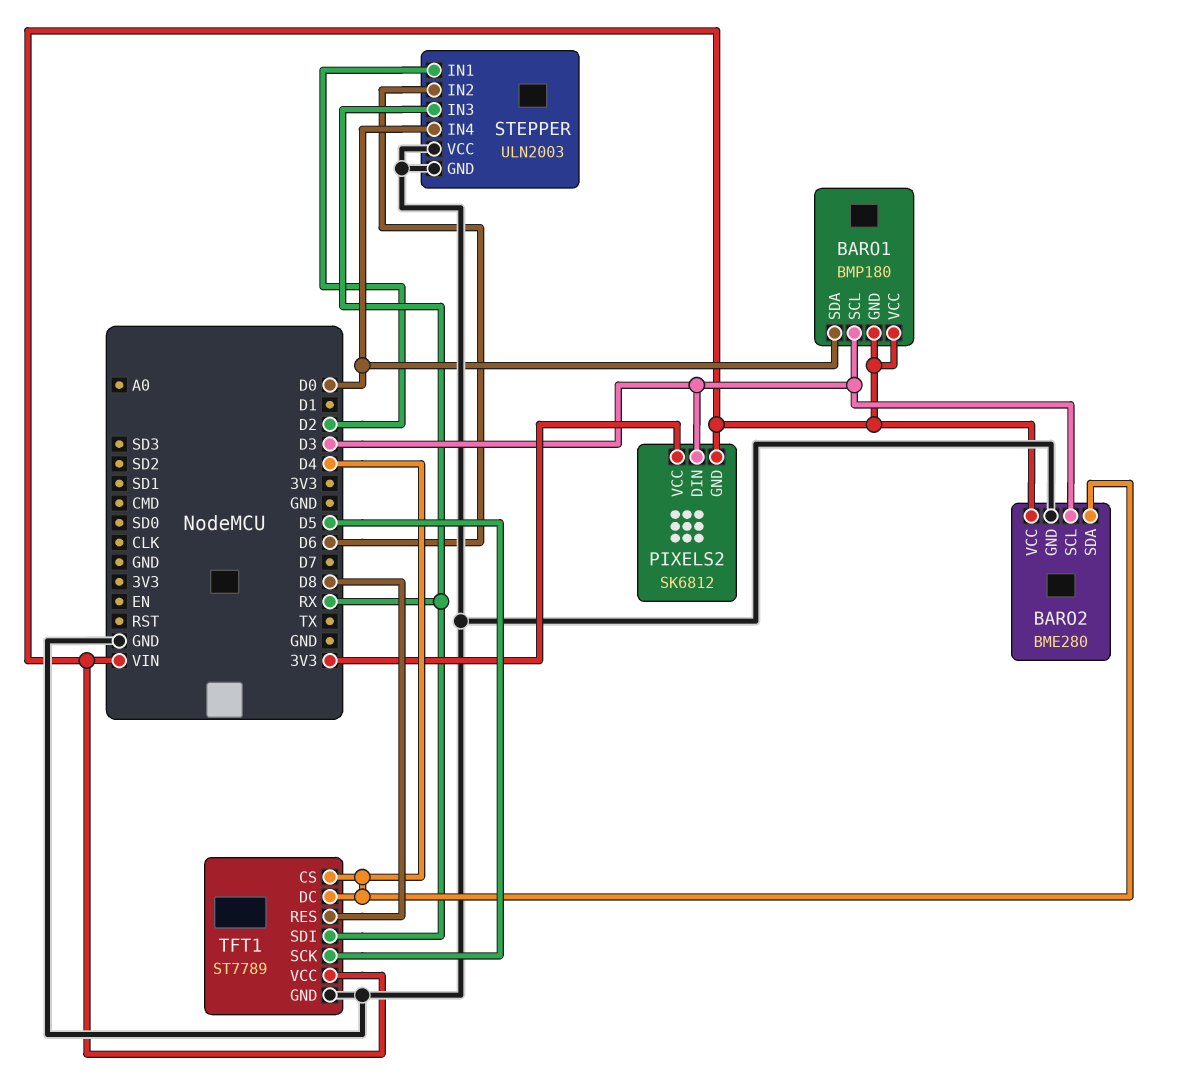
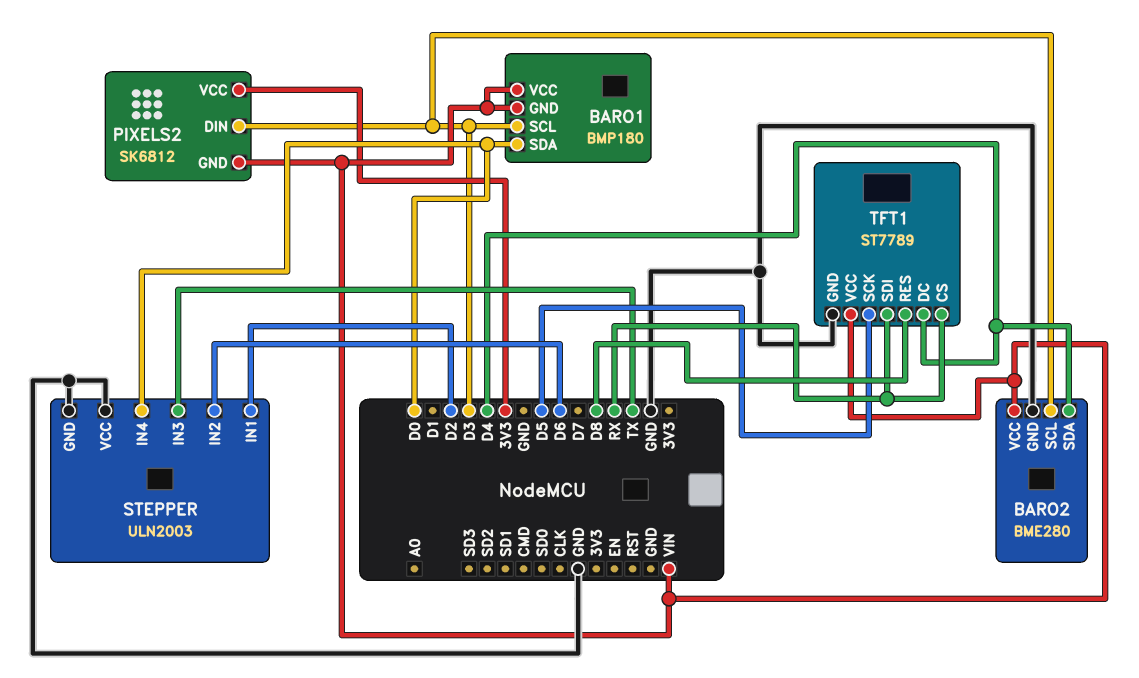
STEPPER pin IN3: RX -> TX
TFT1 pin CS: D4 -> RX

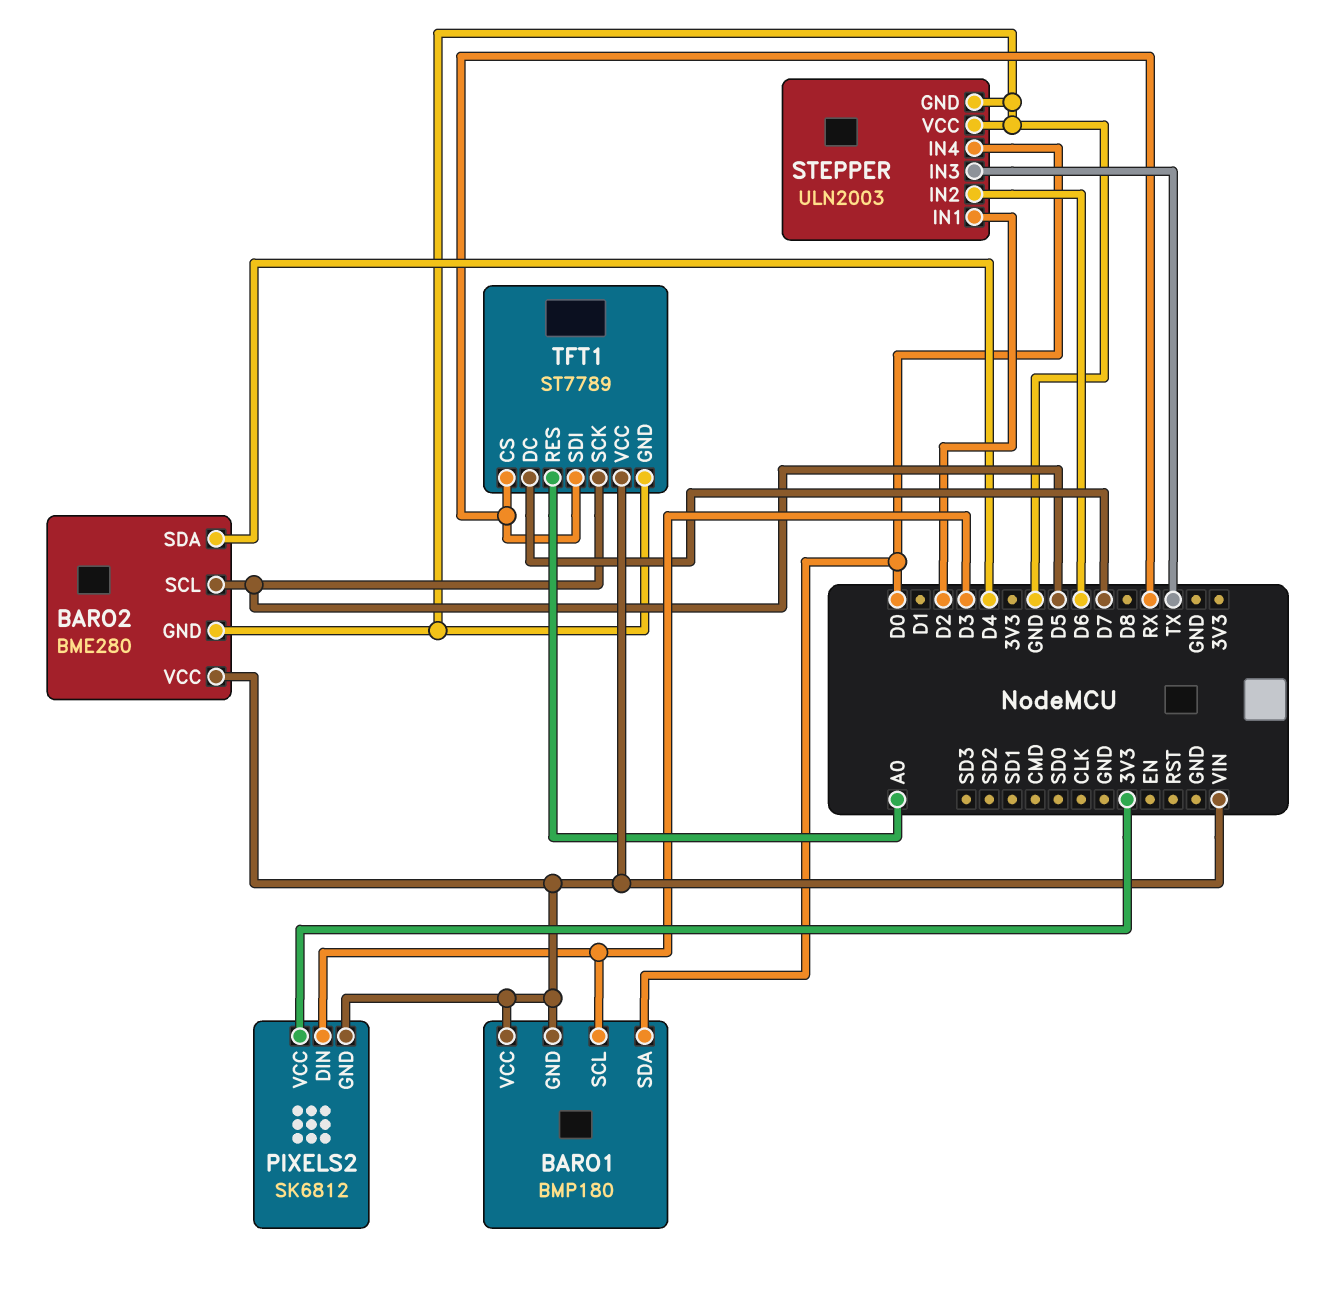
BARO2 pin SCL: D3 -> D5
TFT1 pin DC: D4 -> D7
TFT1 pin RES: D8 -> A0

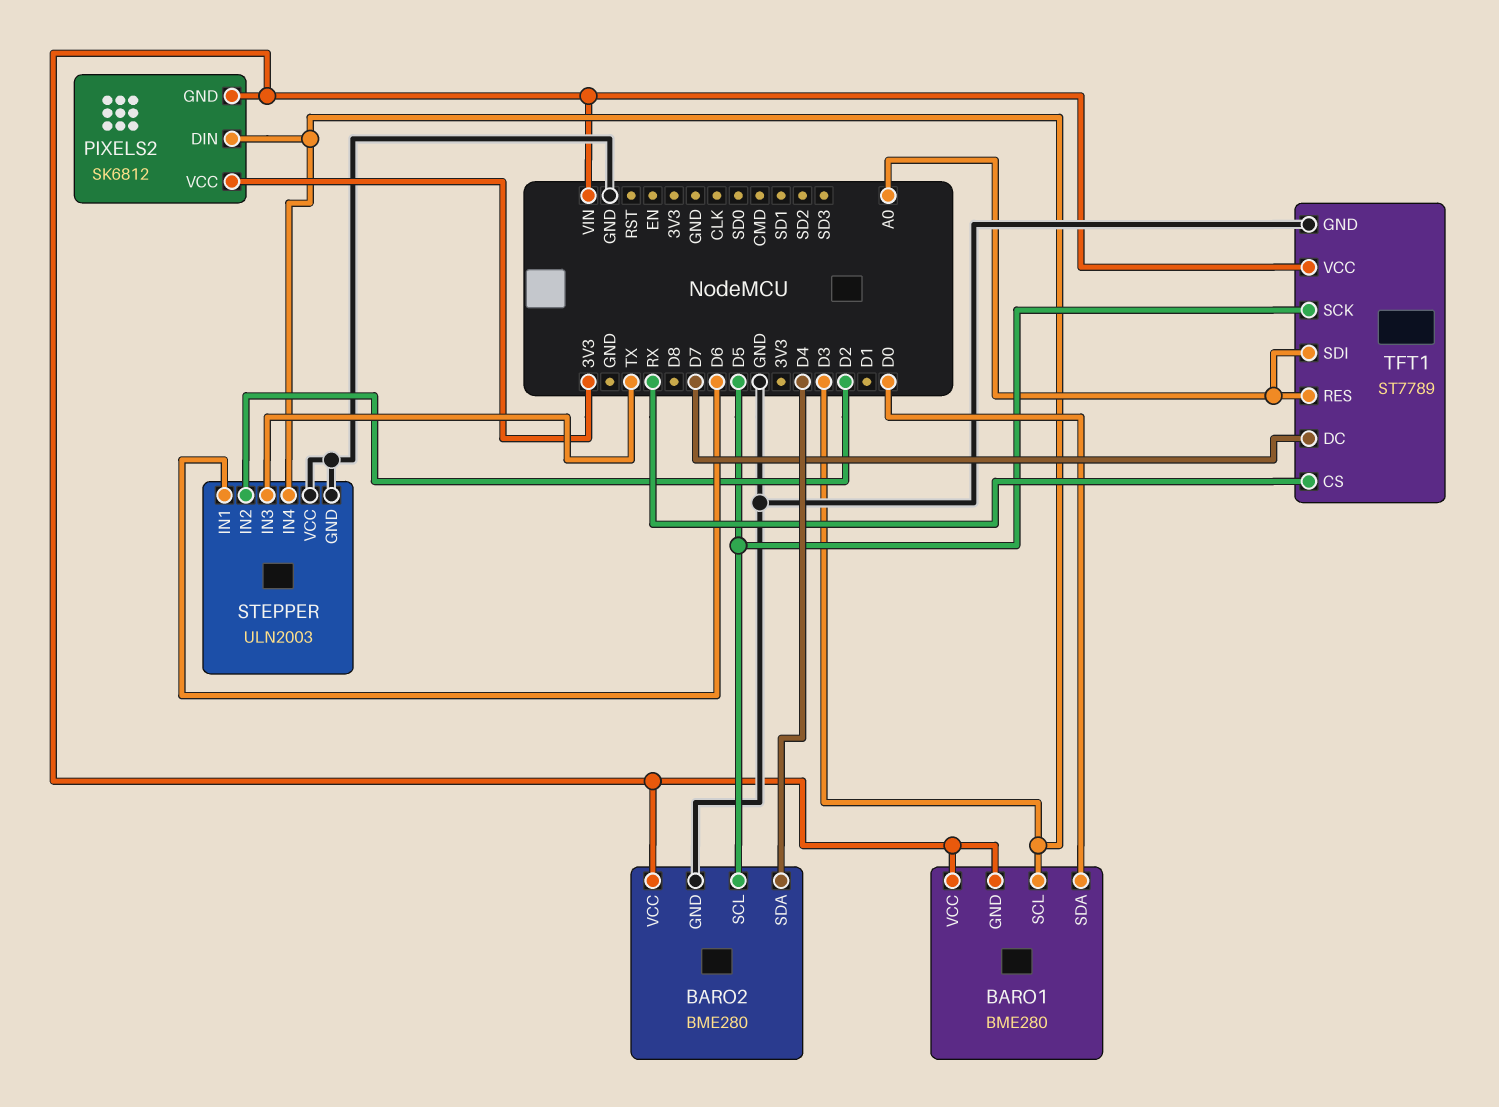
BARO1: BMP180 -> BME280
STEPPER pin IN1: D2 -> D6
STEPPER pin IN2: D6 -> D2
STEPPER pin IN4: D0 -> D3
TFT1 pin SDI: RX -> A0

